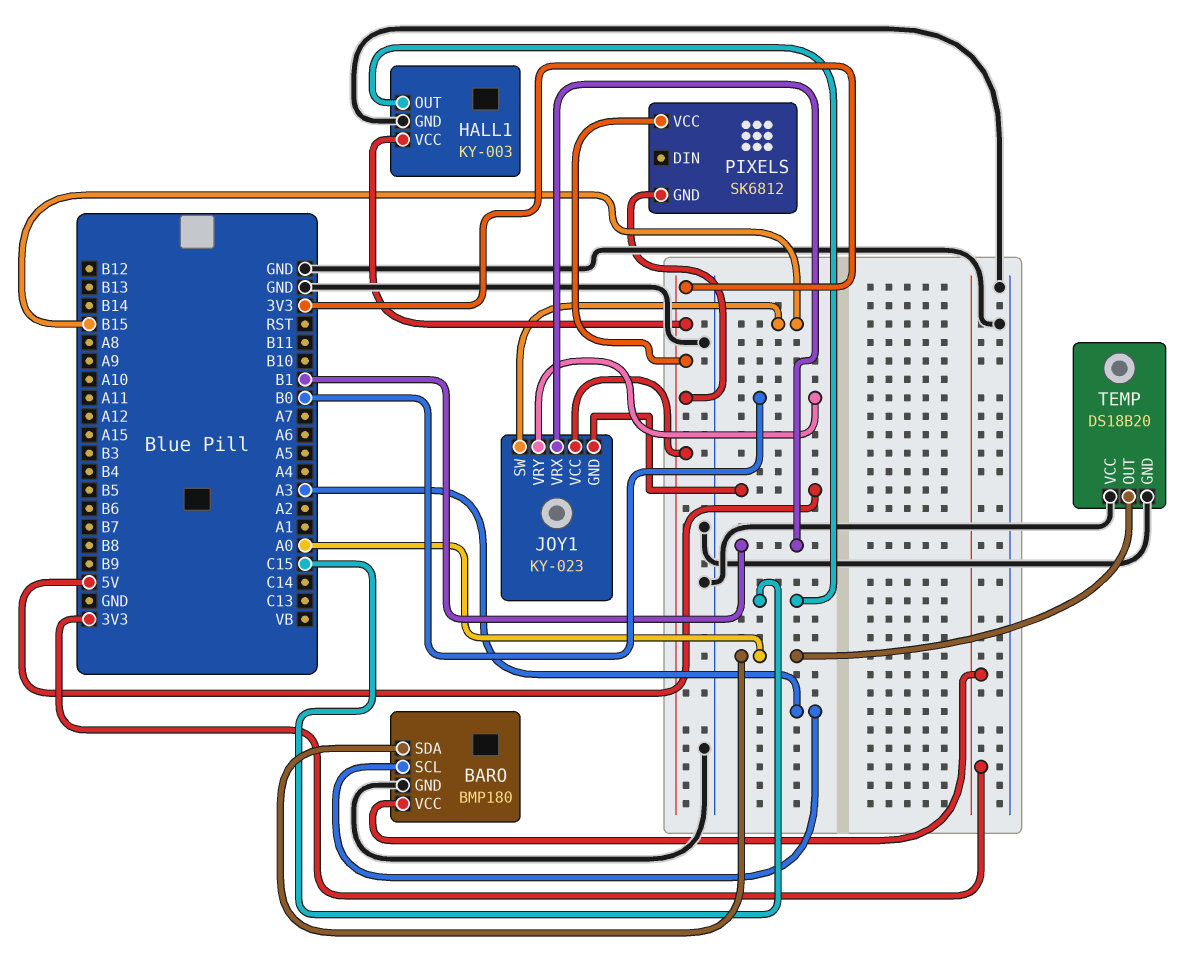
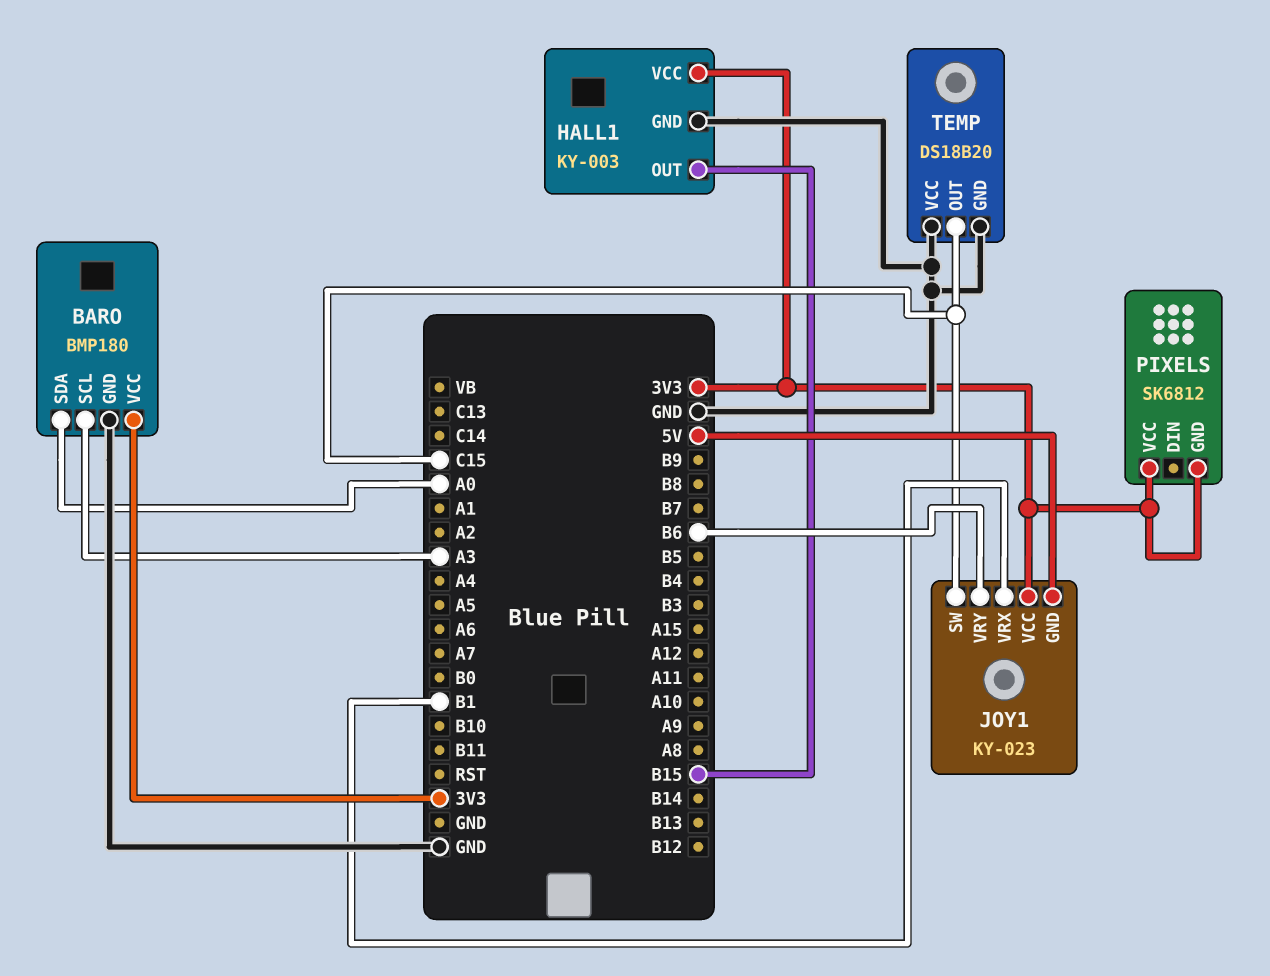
HALL1 pin OUT: C15 -> B15
JOY1 pin SW: B15 -> C15
JOY1 pin VRY: B0 -> B6
TEMP pin OUT: A0 -> C15

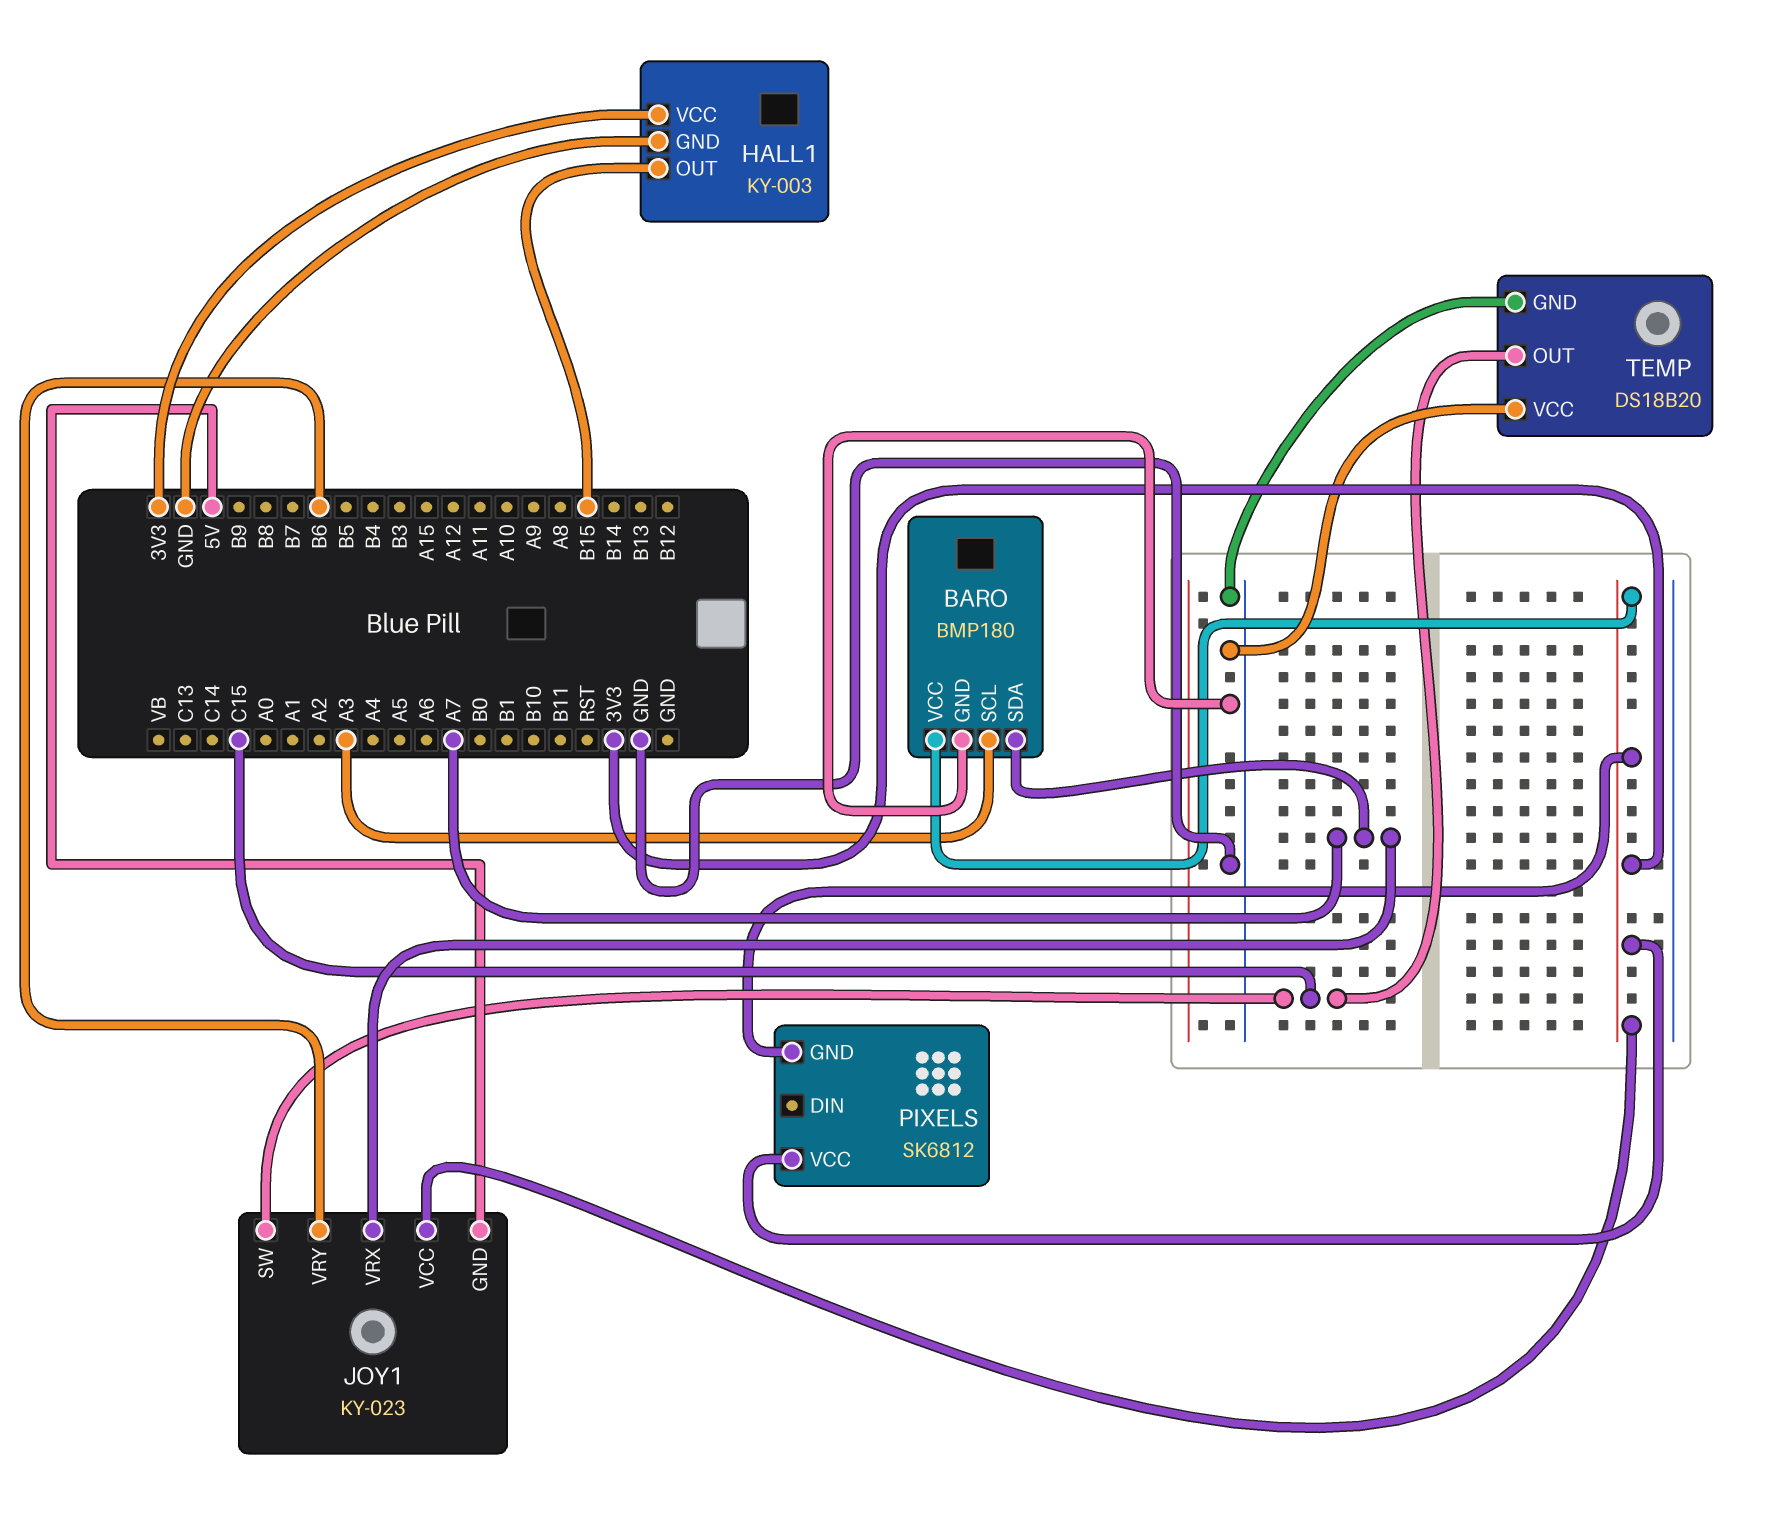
BARO pin SDA: A0 -> A7
JOY1 pin VRX: B1 -> A7

